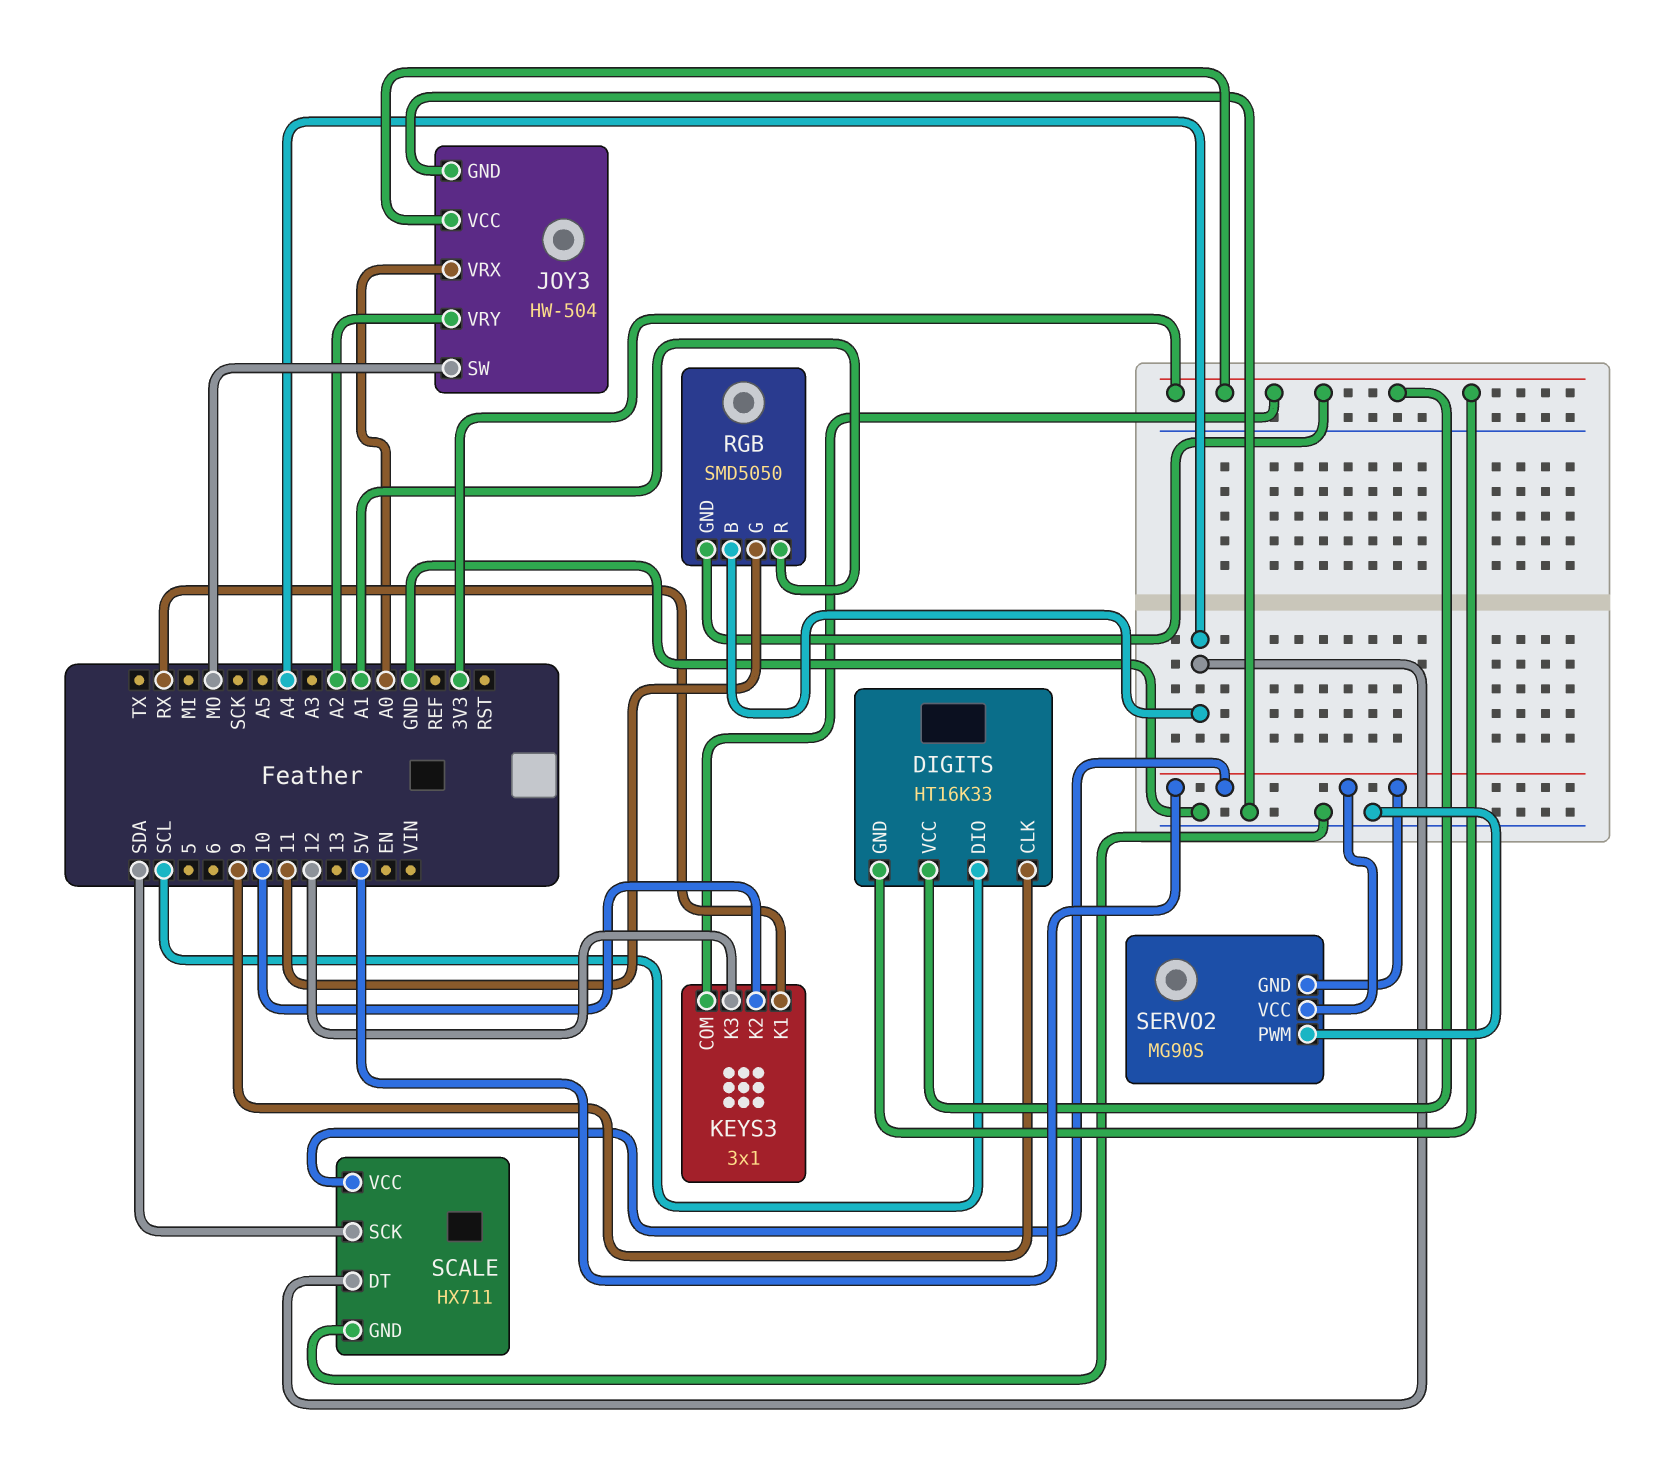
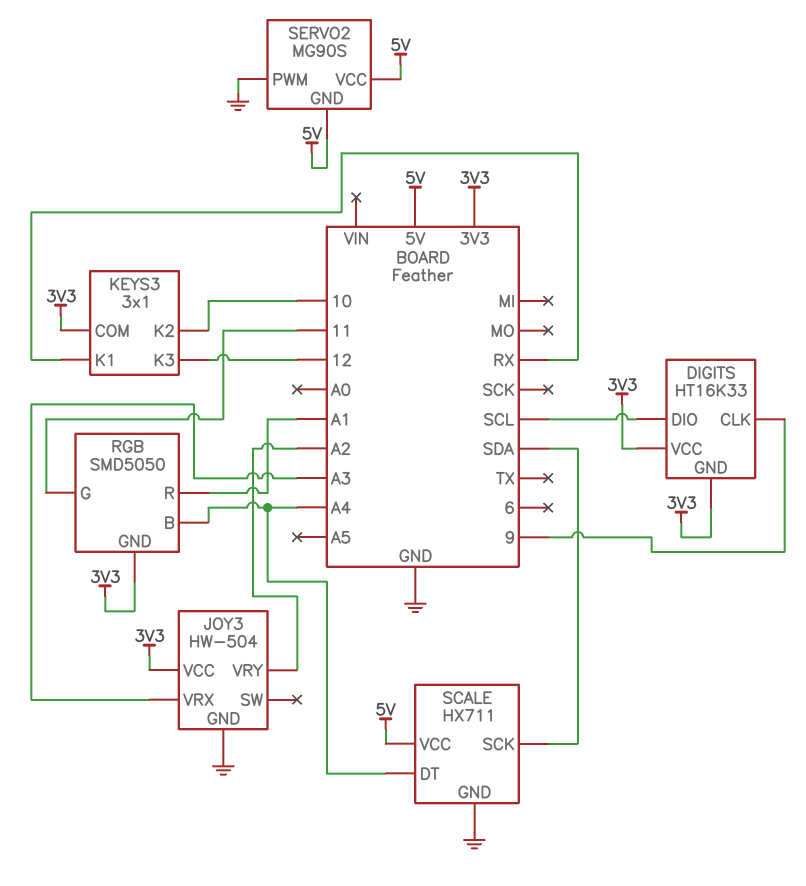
JOY3 pin SW: MO -> none
JOY3 pin VRX: A0 -> A3

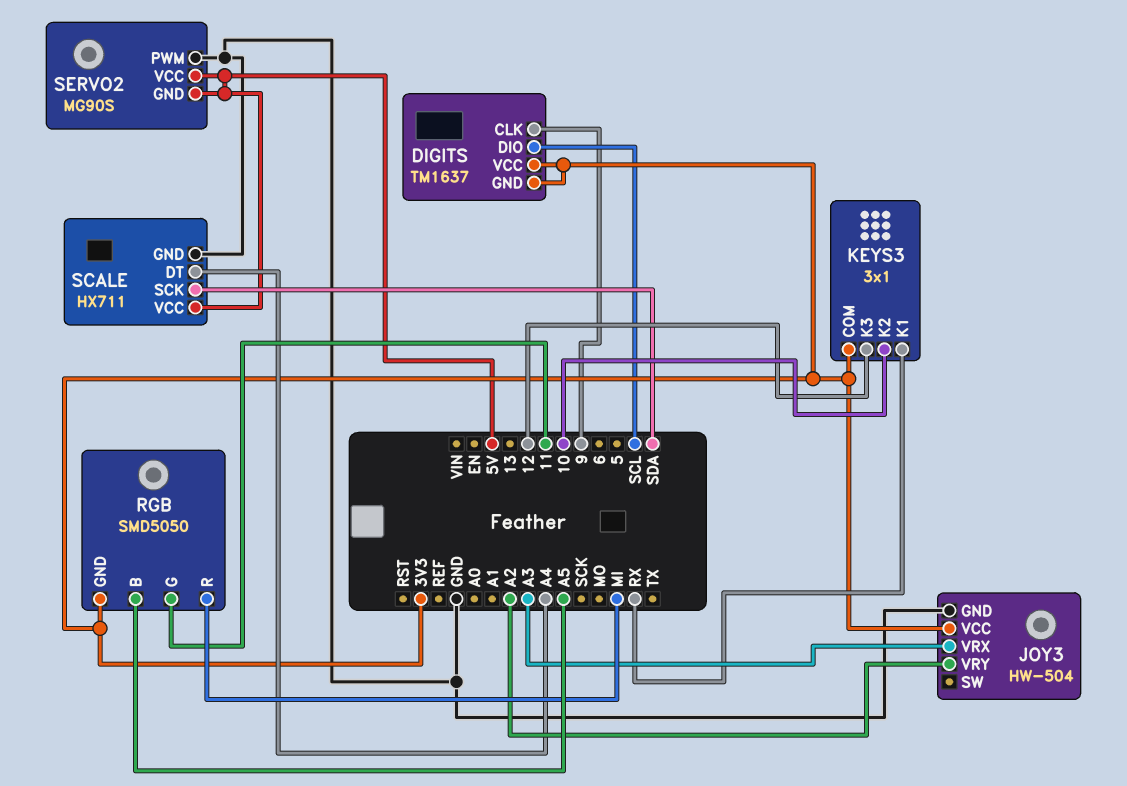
DIGITS: HT16K33 -> TM1637
RGB pin B: A4 -> A5
RGB pin R: A1 -> MI

